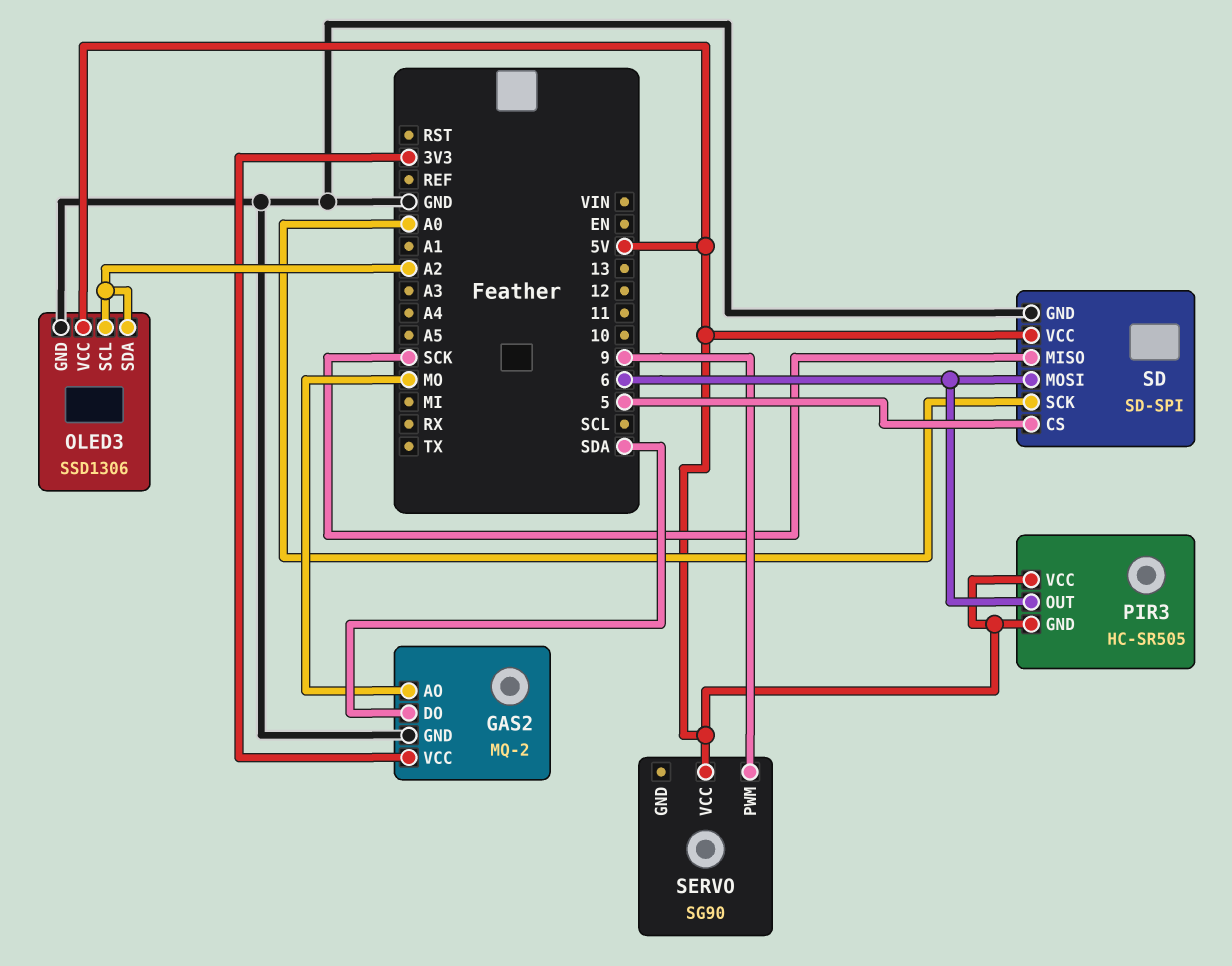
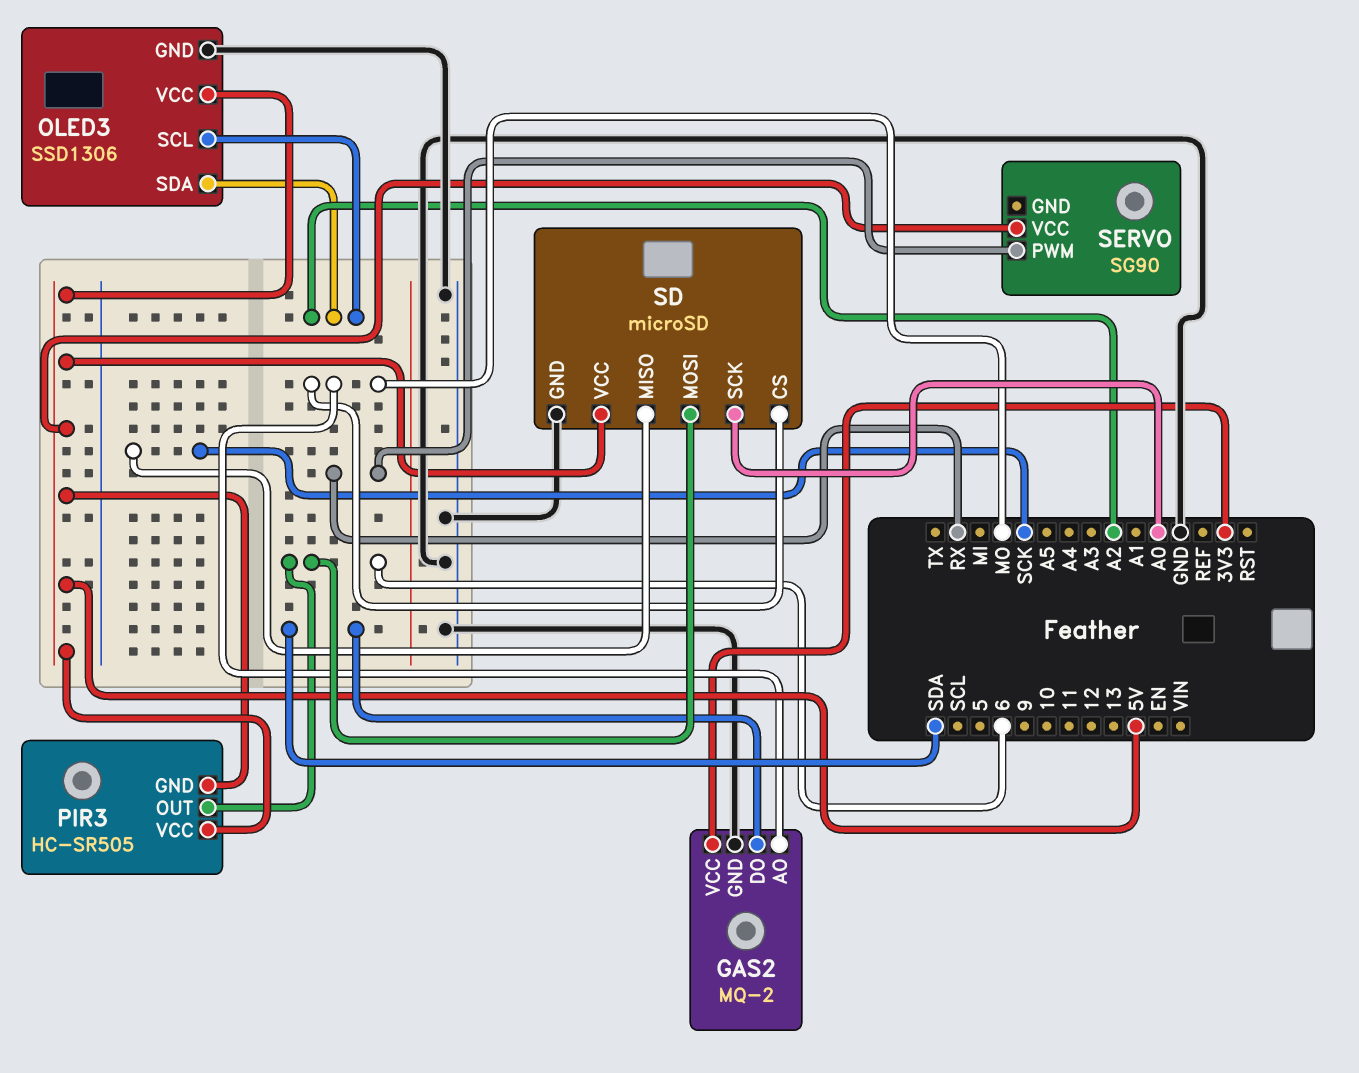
SD: SD-SPI -> microSD
SD pin CS: 5 -> MO
SERVO pin PWM: 9 -> RX

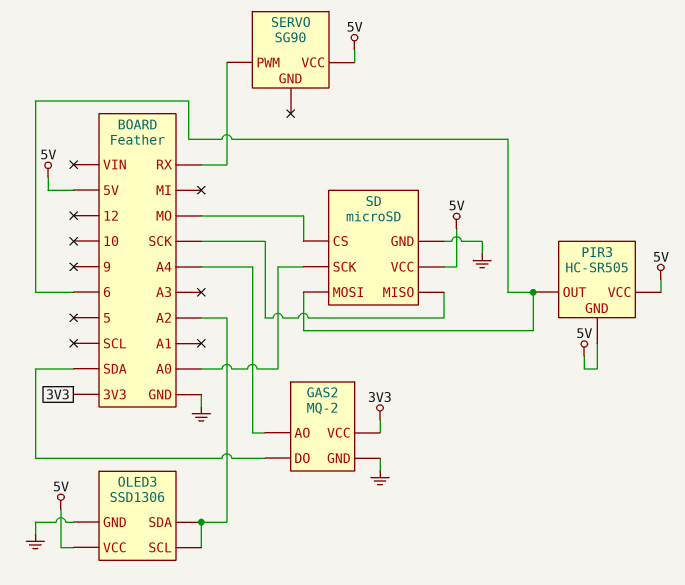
GAS2 pin AO: MO -> A4

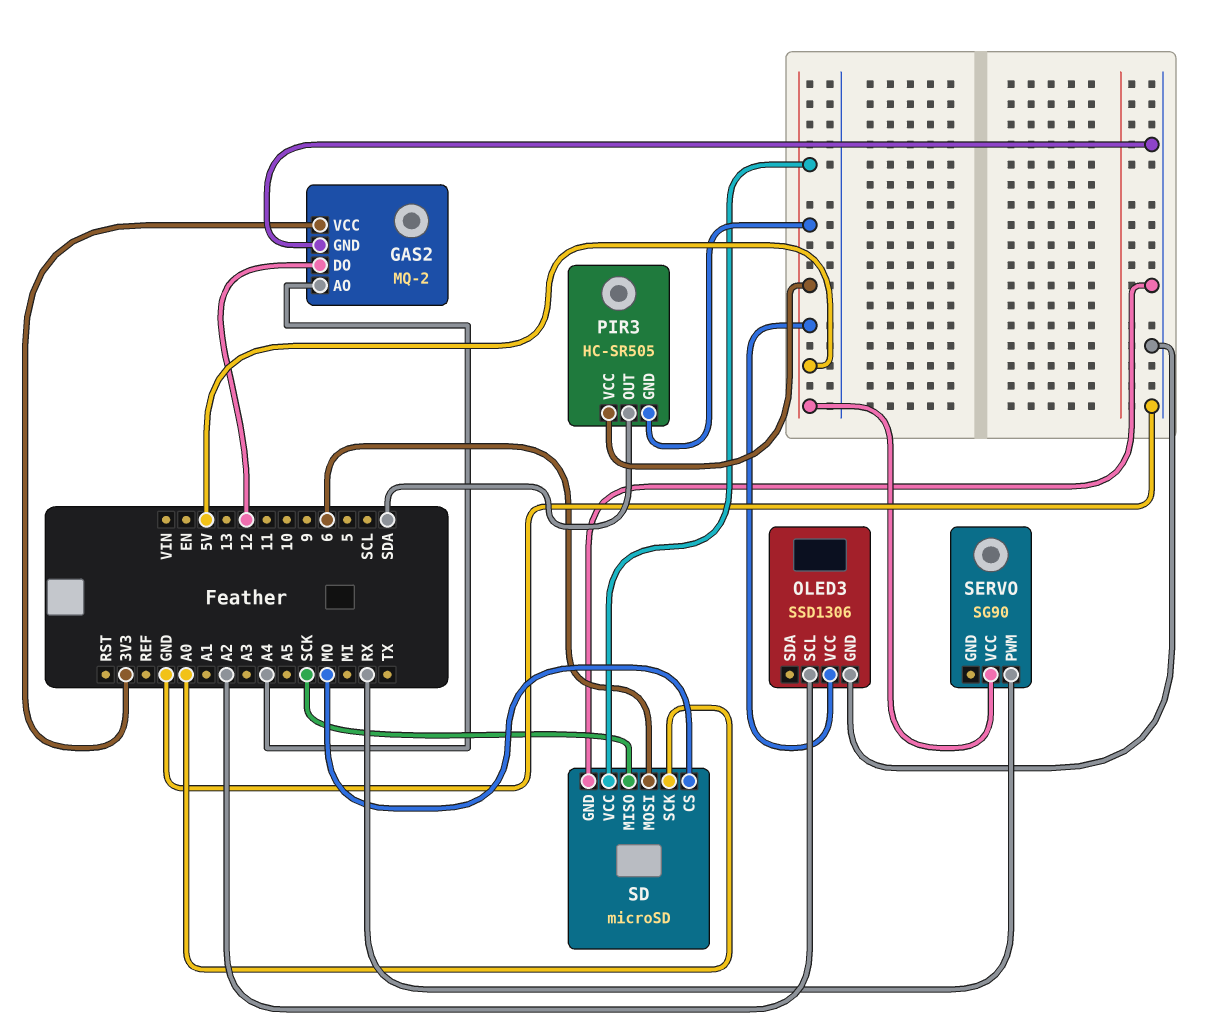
GAS2 pin DO: SDA -> 12
OLED3 pin SDA: A2 -> none
PIR3 pin OUT: 6 -> SDA

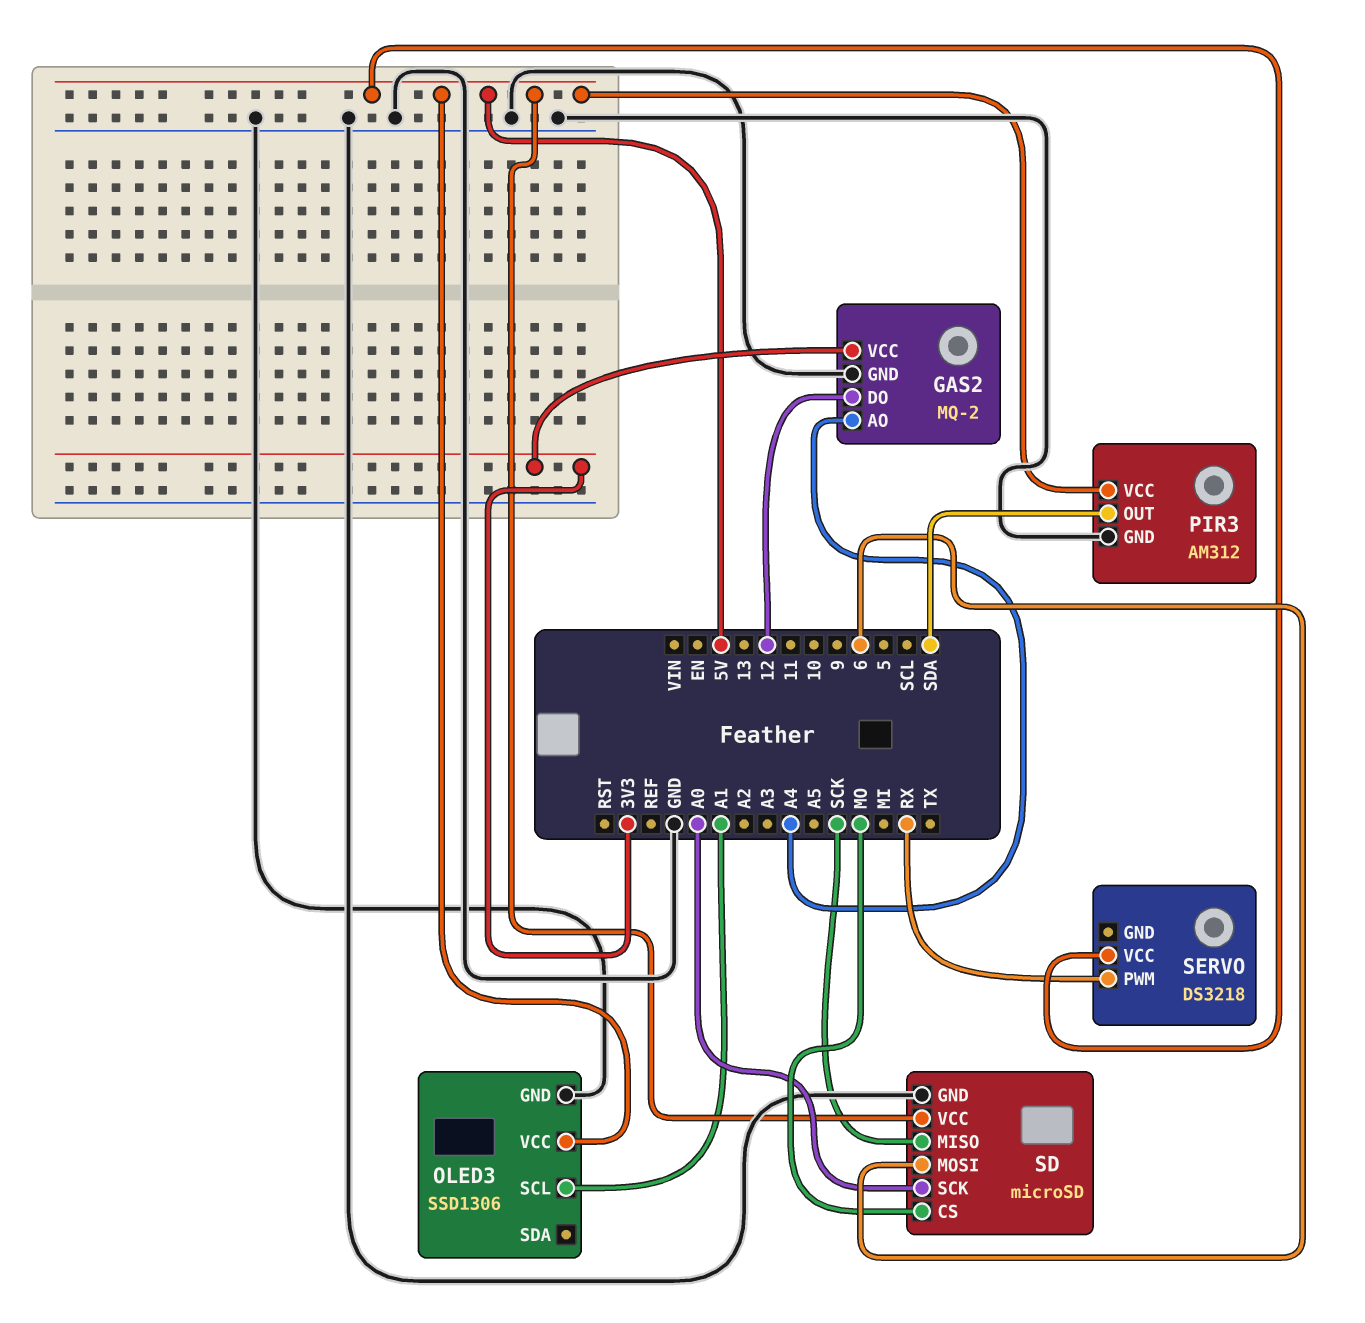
OLED3 pin SCL: A2 -> A1
PIR3: HC-SR505 -> AM312
PIR3 pin GND: 5V -> GND
SERVO: SG90 -> DS3218

